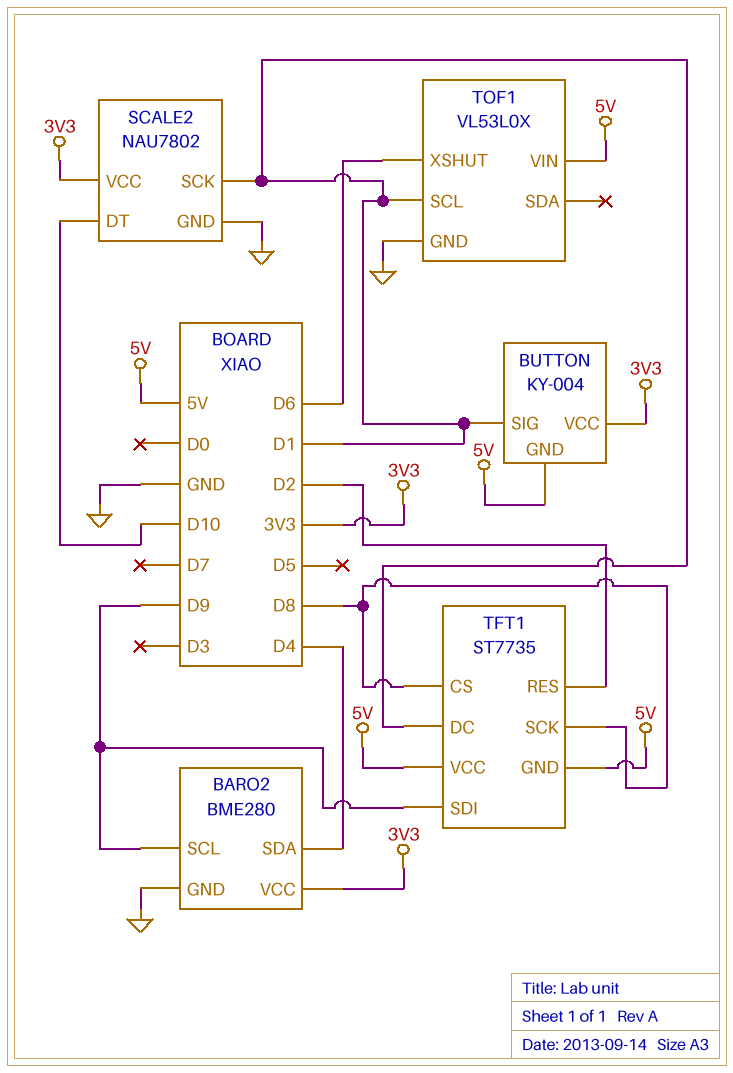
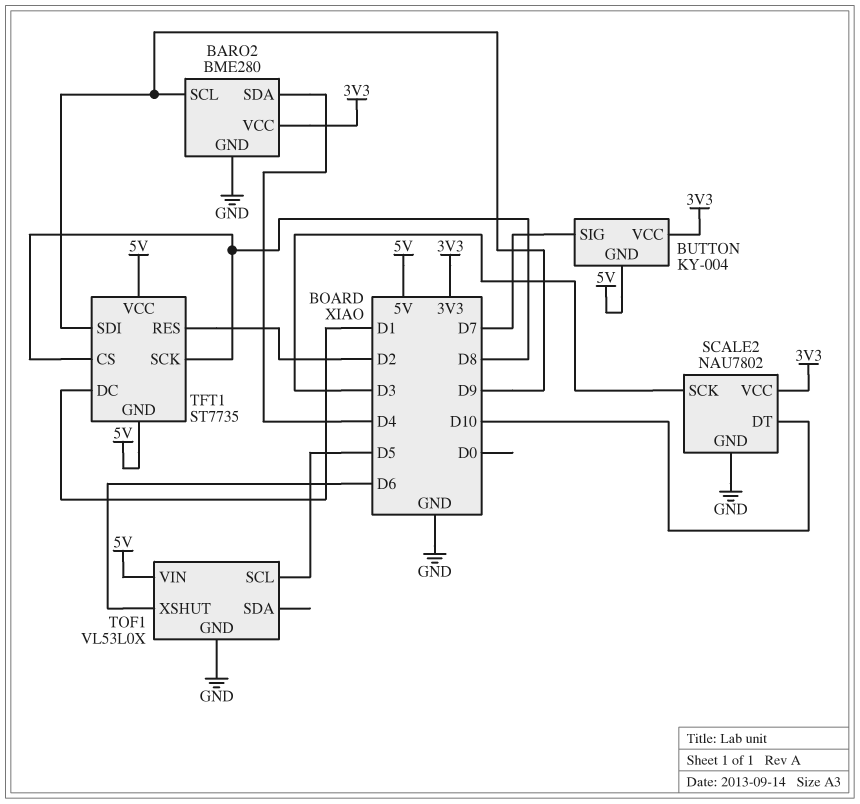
BUTTON pin SIG: D1 -> D7
SCALE2 pin SCK: D1 -> D3
TOF1 pin SCL: D1 -> D5

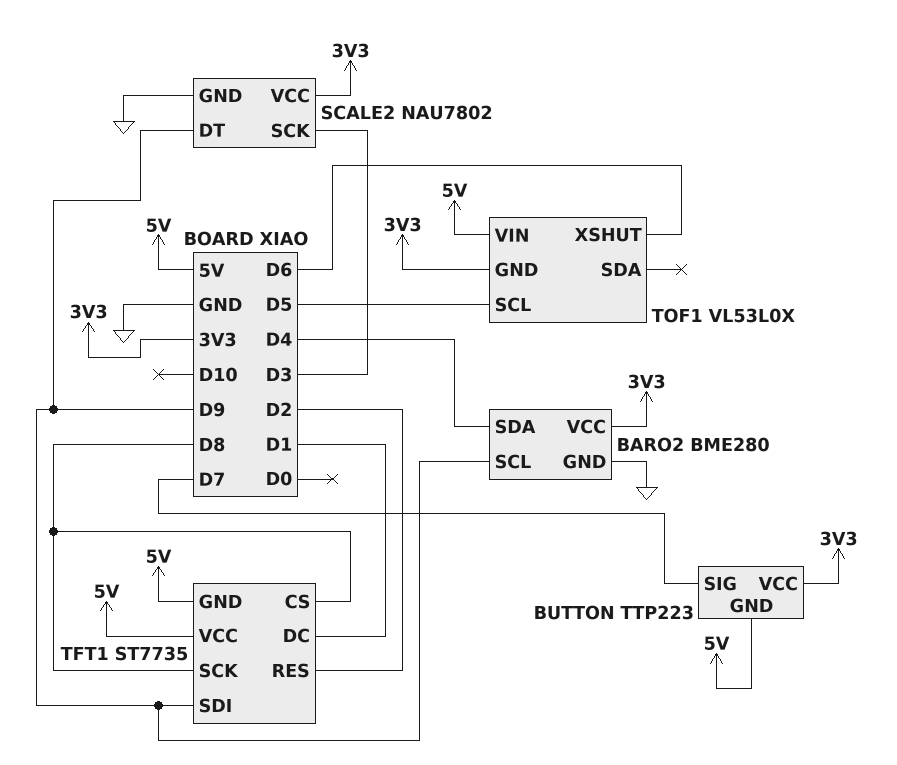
BUTTON: KY-004 -> TTP223
SCALE2 pin DT: D10 -> D9
TOF1 pin GND: GND -> 3V3

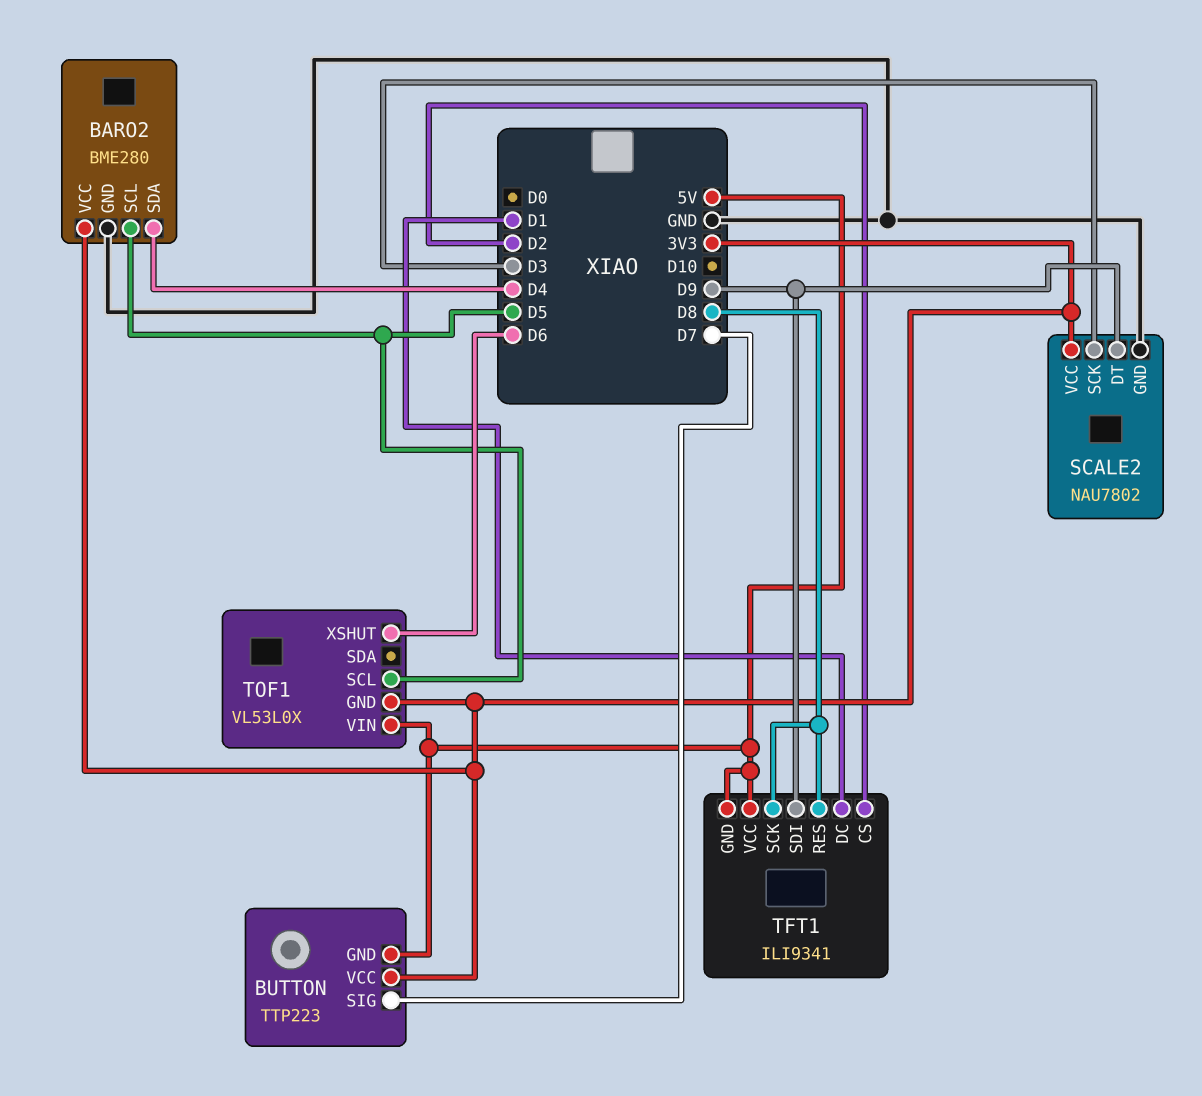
BARO2 pin SCL: D9 -> D5
TFT1: ST7735 -> ILI9341
TFT1 pin CS: D8 -> D2
TFT1 pin RES: D2 -> D8

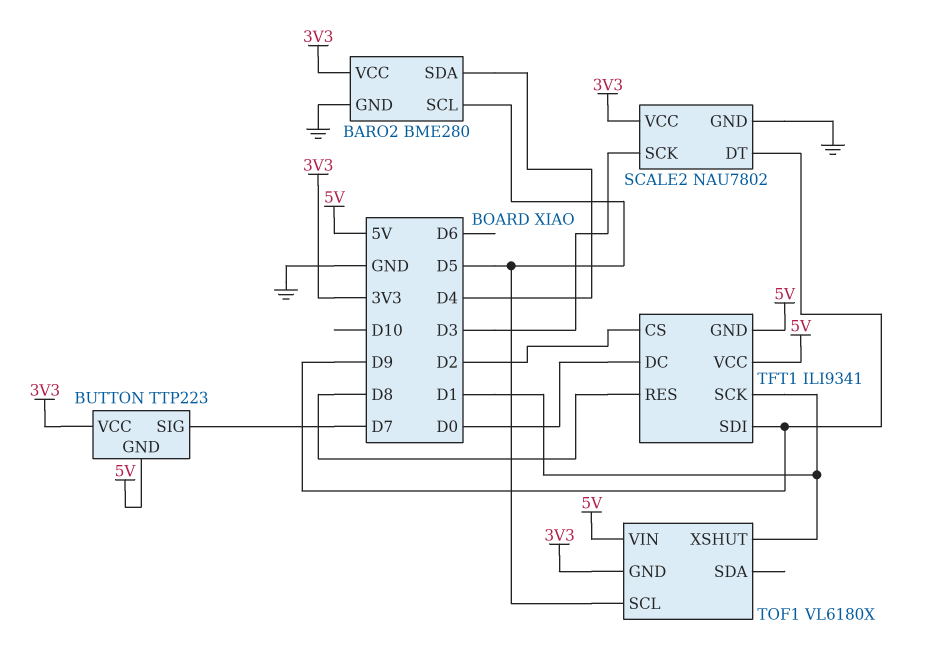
TFT1 pin DC: D1 -> D0
TFT1 pin SCK: D8 -> D1
TOF1: VL53L0X -> VL6180X
TOF1 pin XSHUT: D6 -> D1

